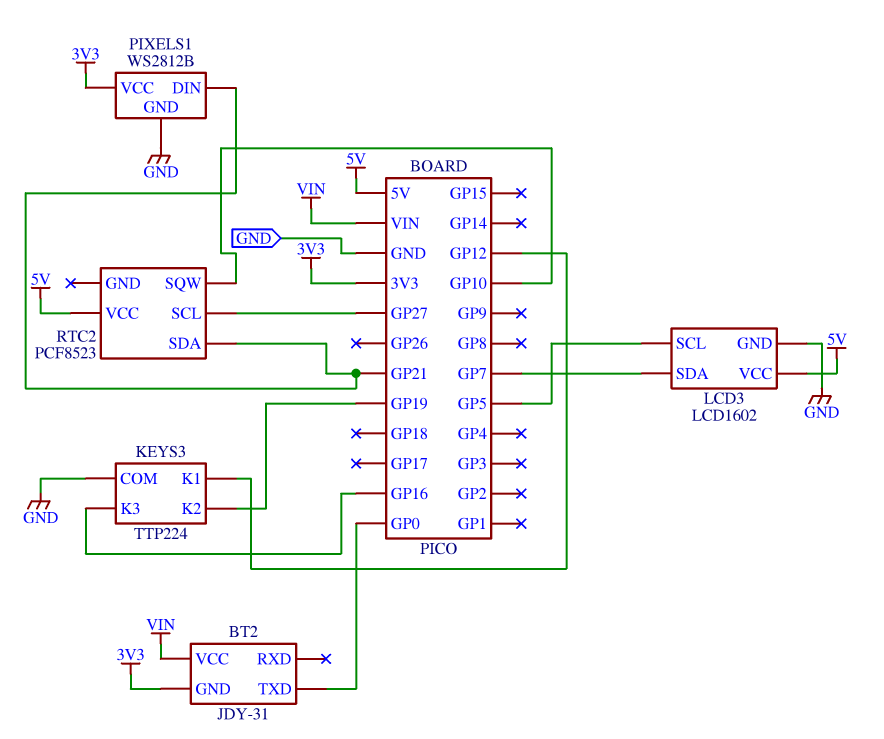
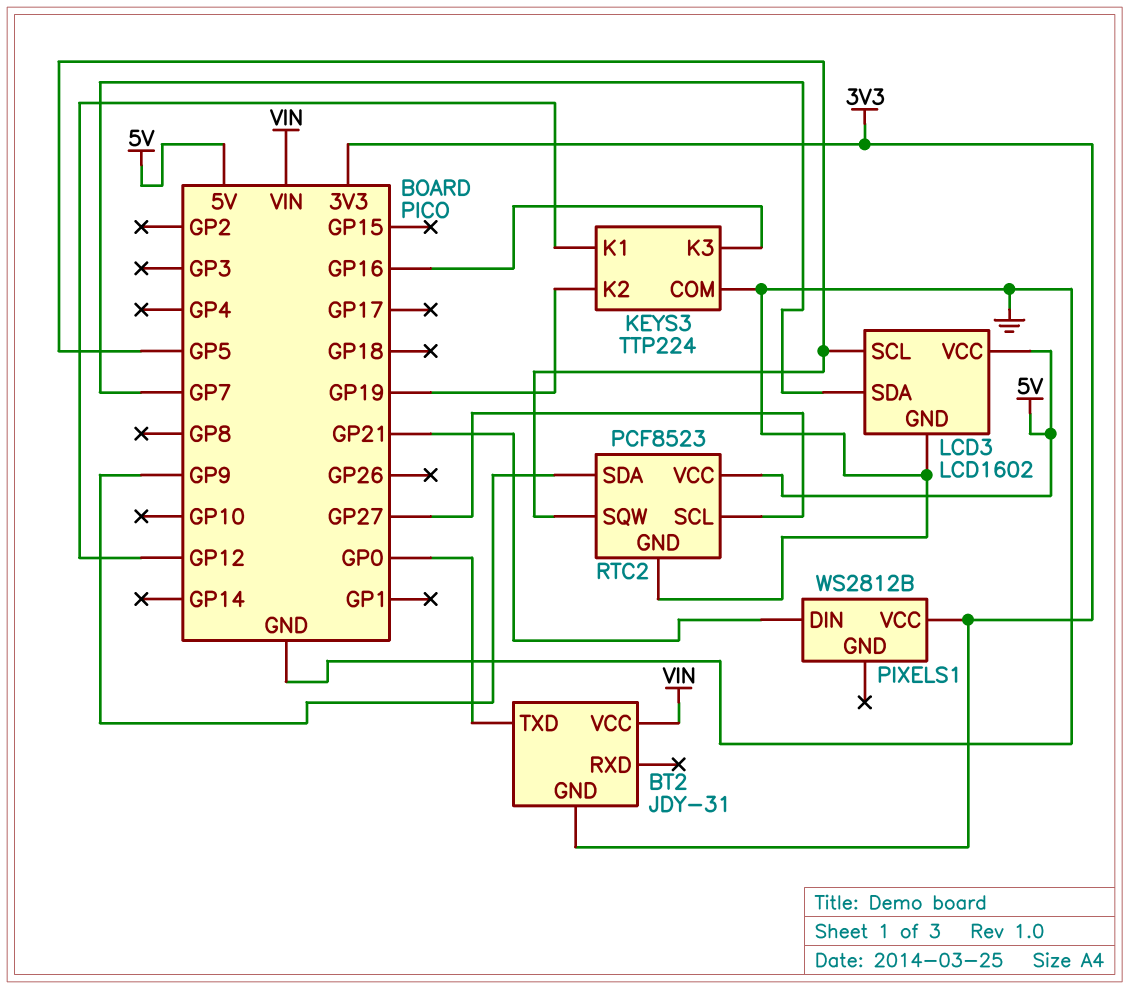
PIXELS1 pin GND: GND -> none
RTC2 pin GND: none -> GND
RTC2 pin SDA: GP21 -> GP9
RTC2 pin SQW: GP10 -> GP5

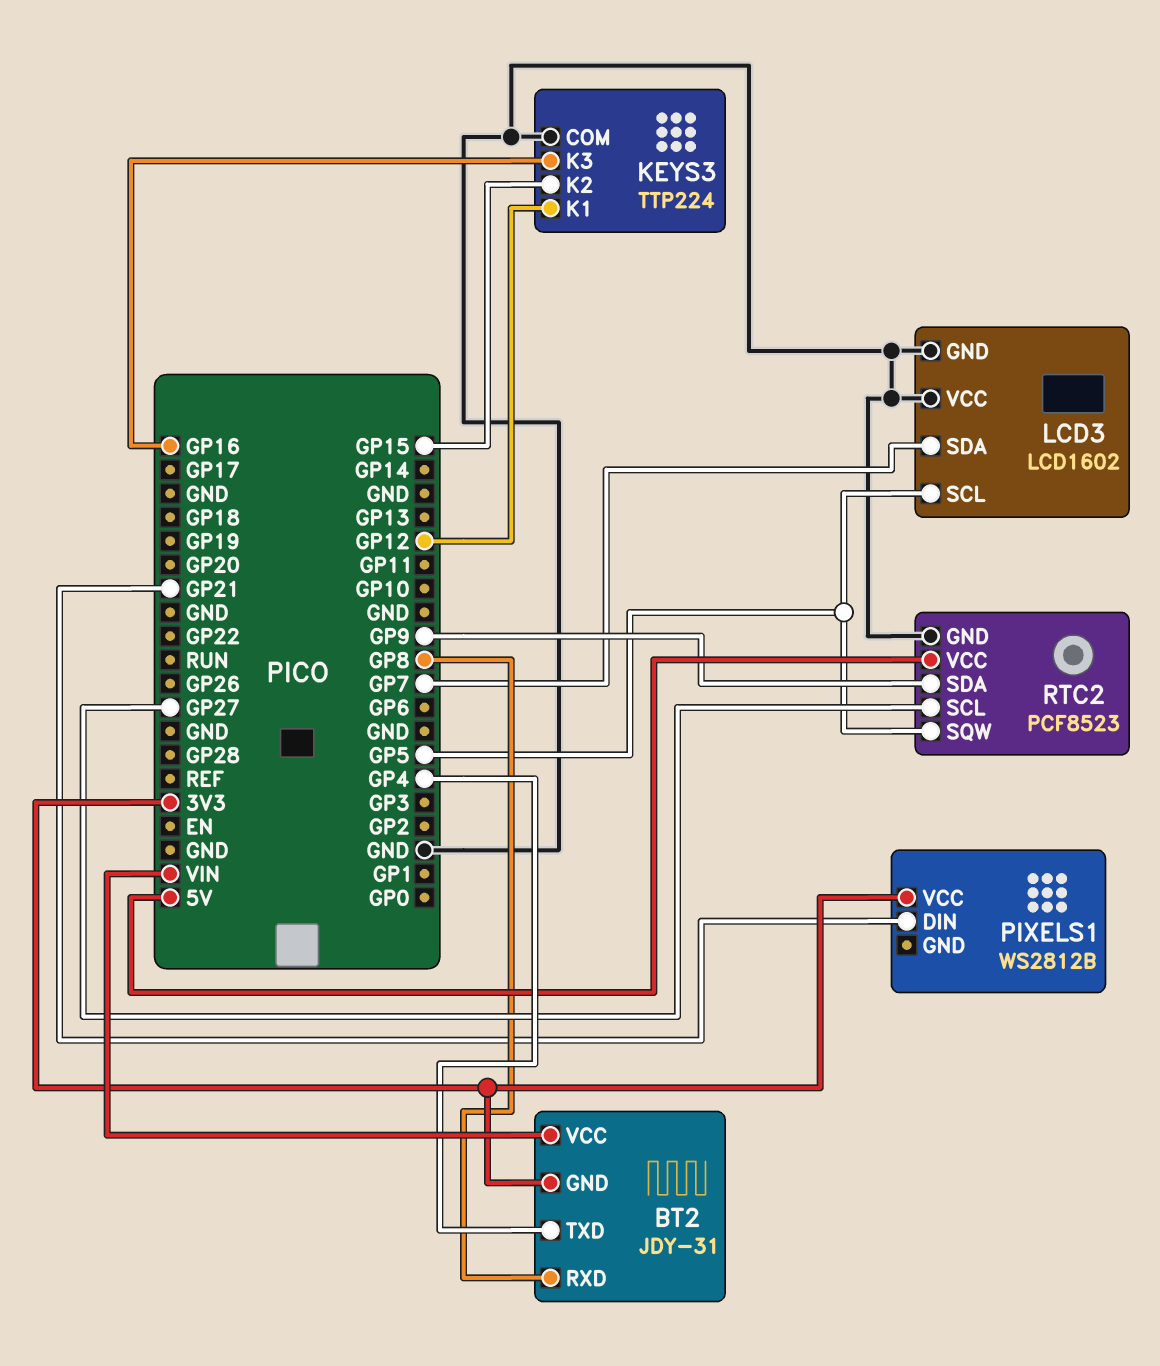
BT2 pin RXD: none -> GP8
BT2 pin TXD: GP0 -> GP4
KEYS3 pin K2: GP19 -> GP15
LCD3 pin VCC: 5V -> GND

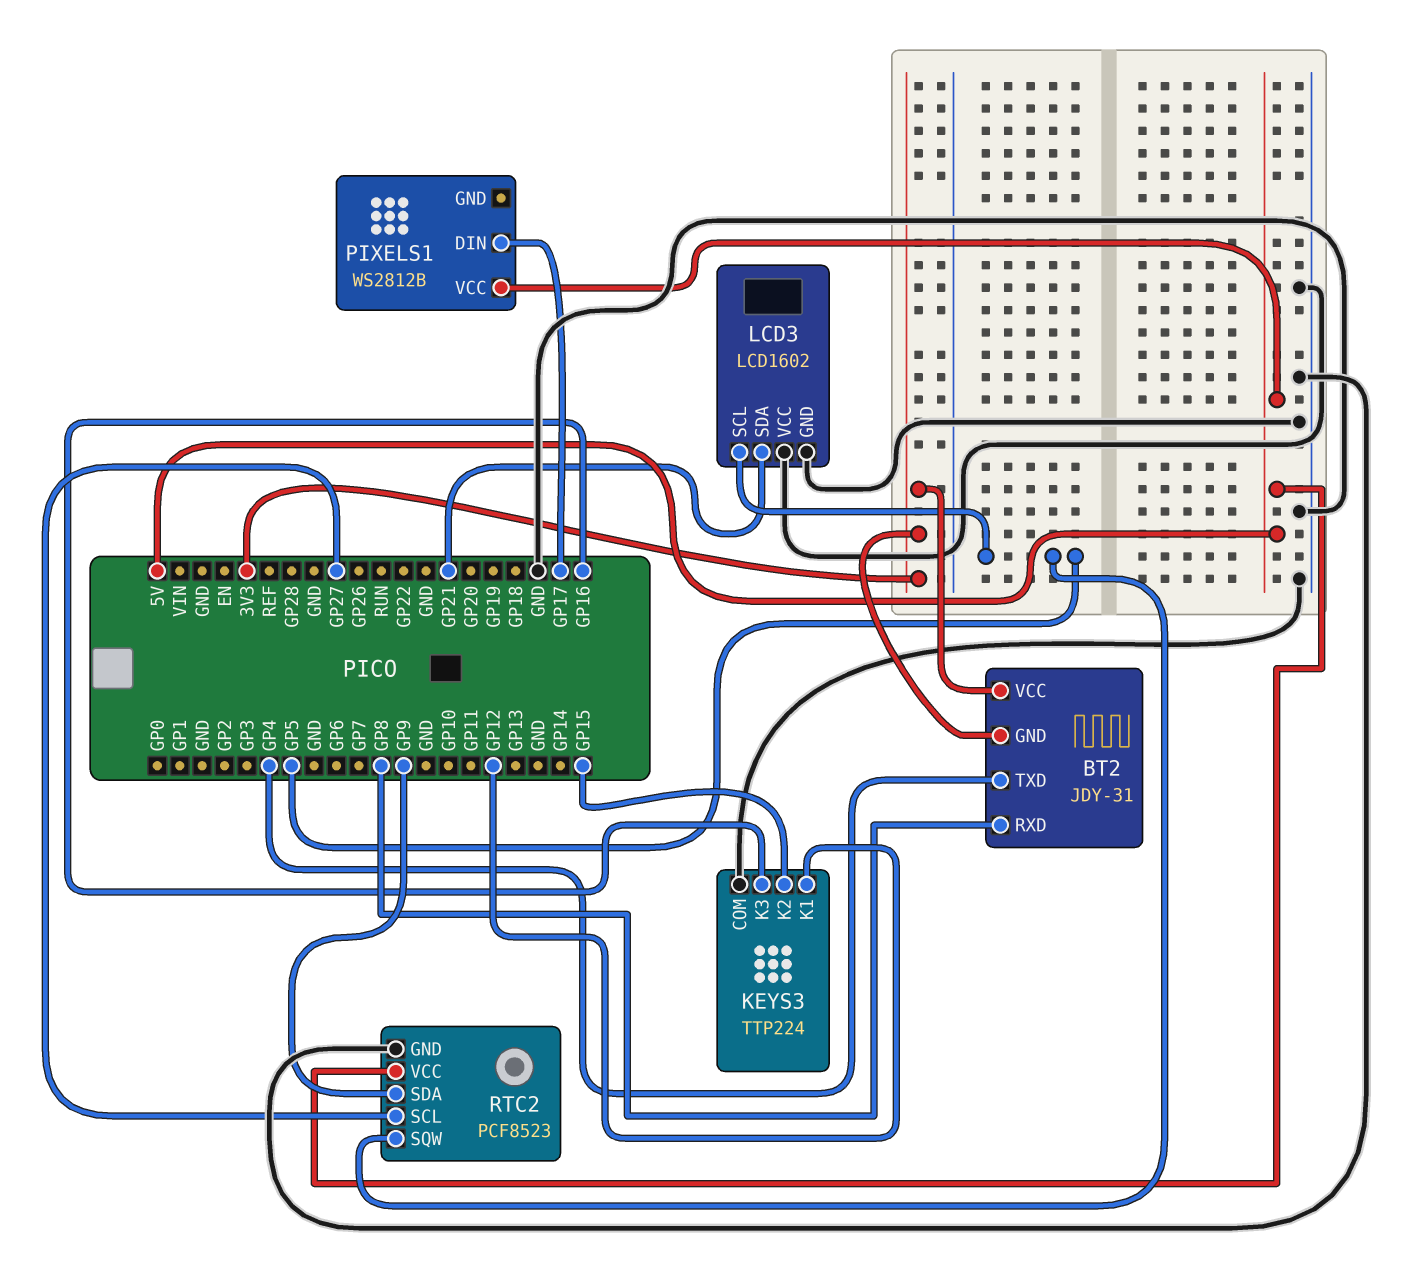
BT2 pin VCC: VIN -> 3V3
LCD3 pin SDA: GP7 -> GP21
PIXELS1 pin DIN: GP21 -> GP17
PIXELS1 pin VCC: 3V3 -> 5V

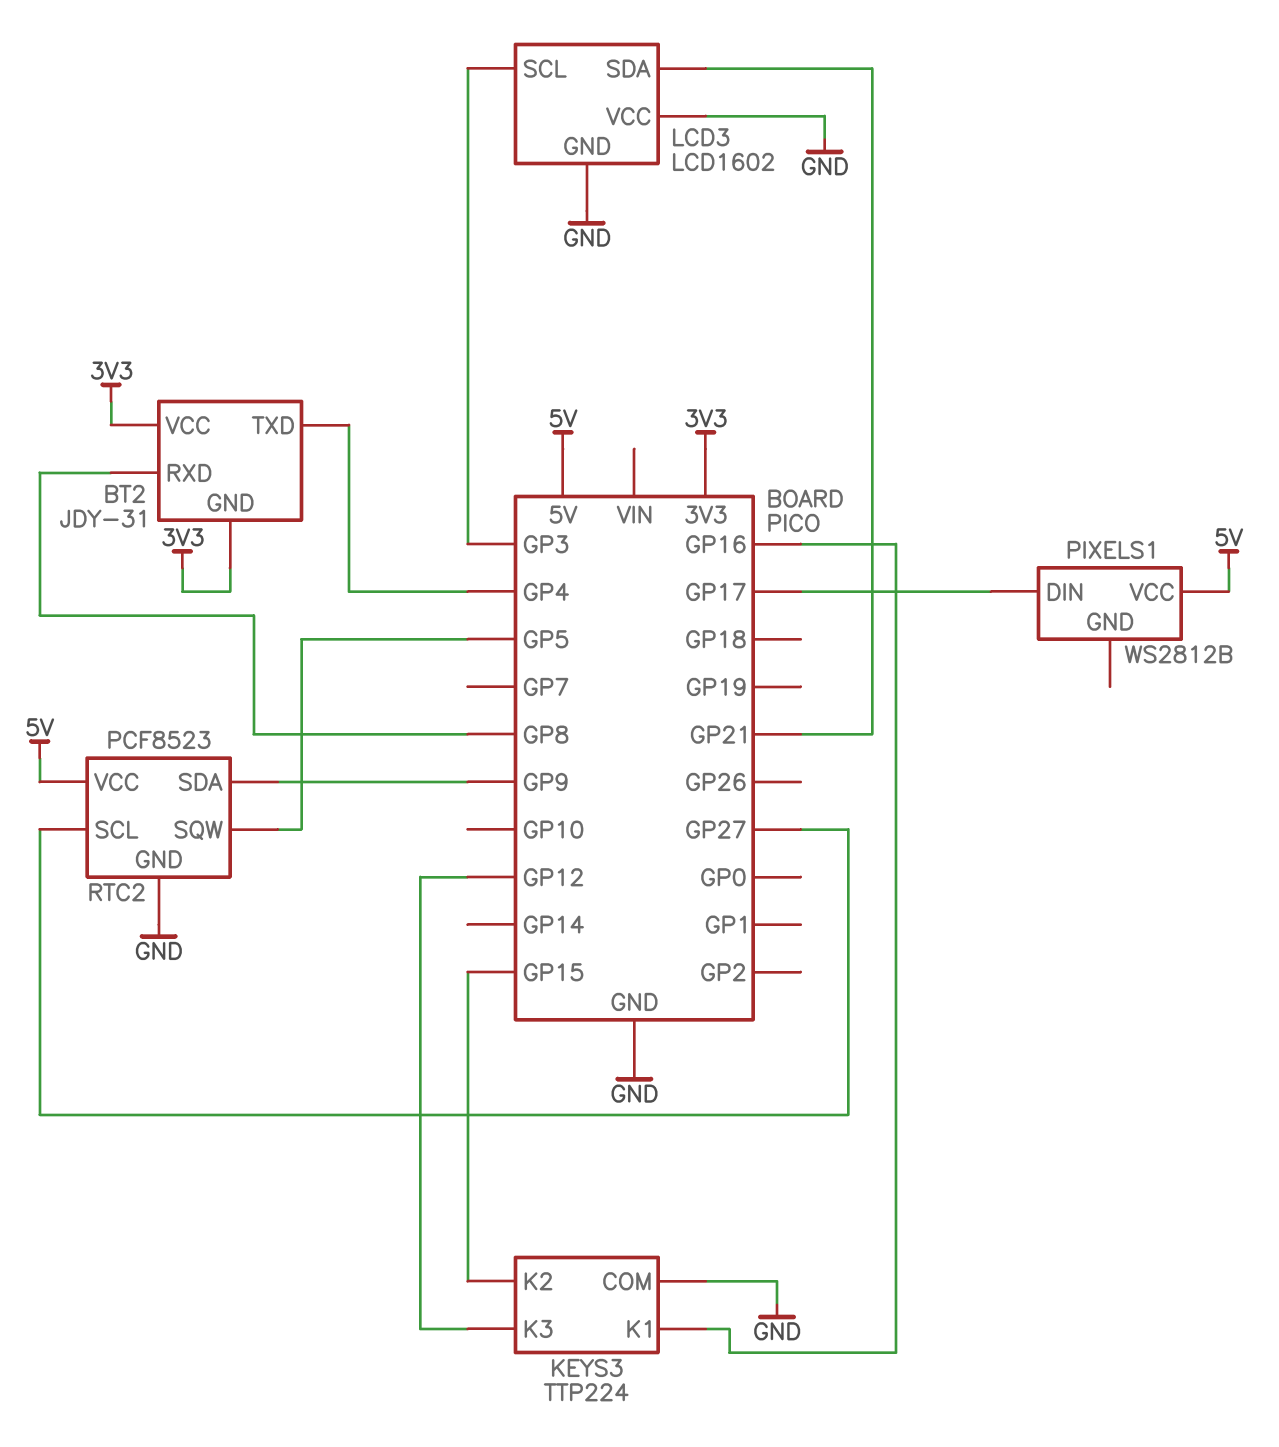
KEYS3 pin K1: GP12 -> GP16
KEYS3 pin K3: GP16 -> GP12
LCD3 pin SCL: GP5 -> GP3

